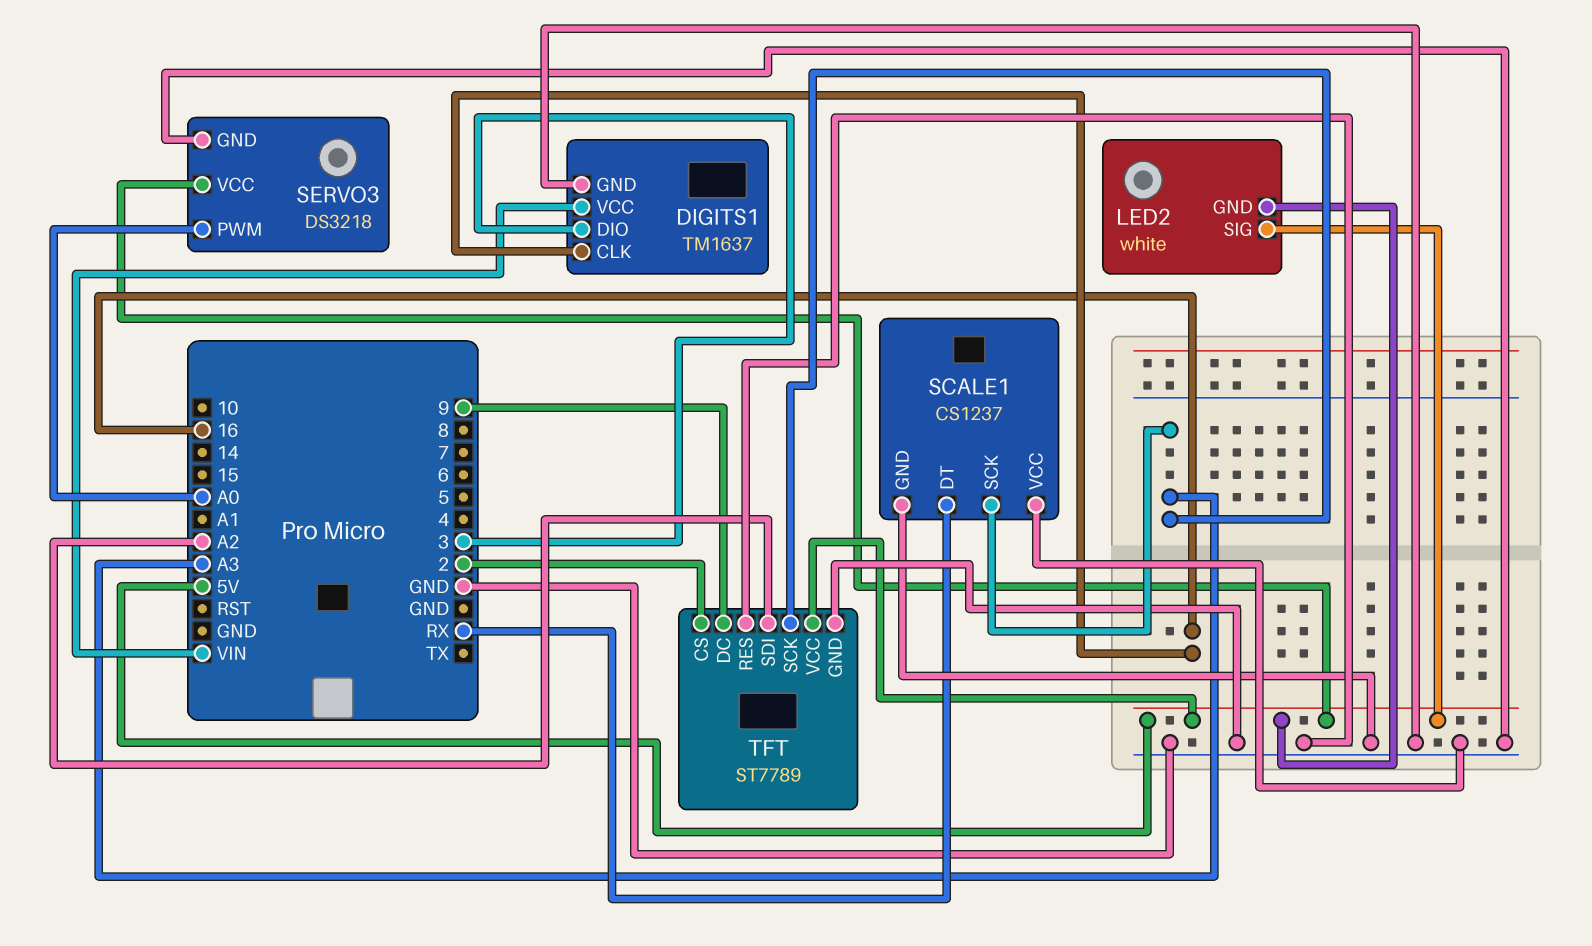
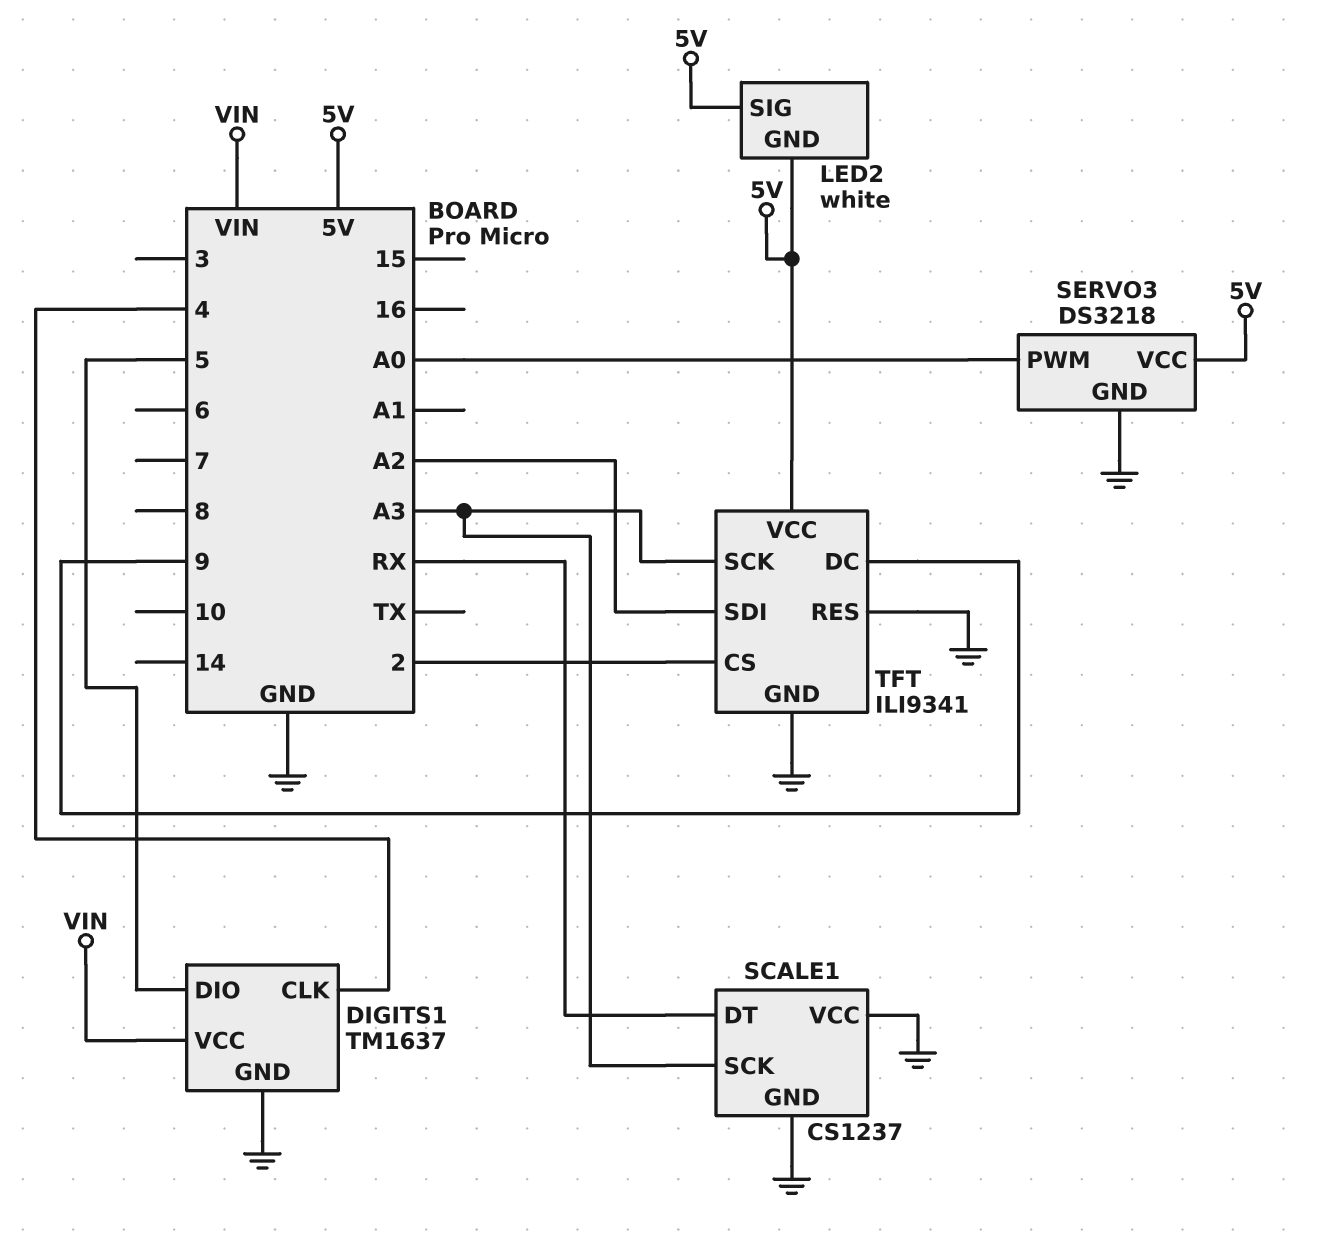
DIGITS1 pin CLK: 16 -> 4
DIGITS1 pin DIO: 3 -> 5
TFT: ST7789 -> ILI9341

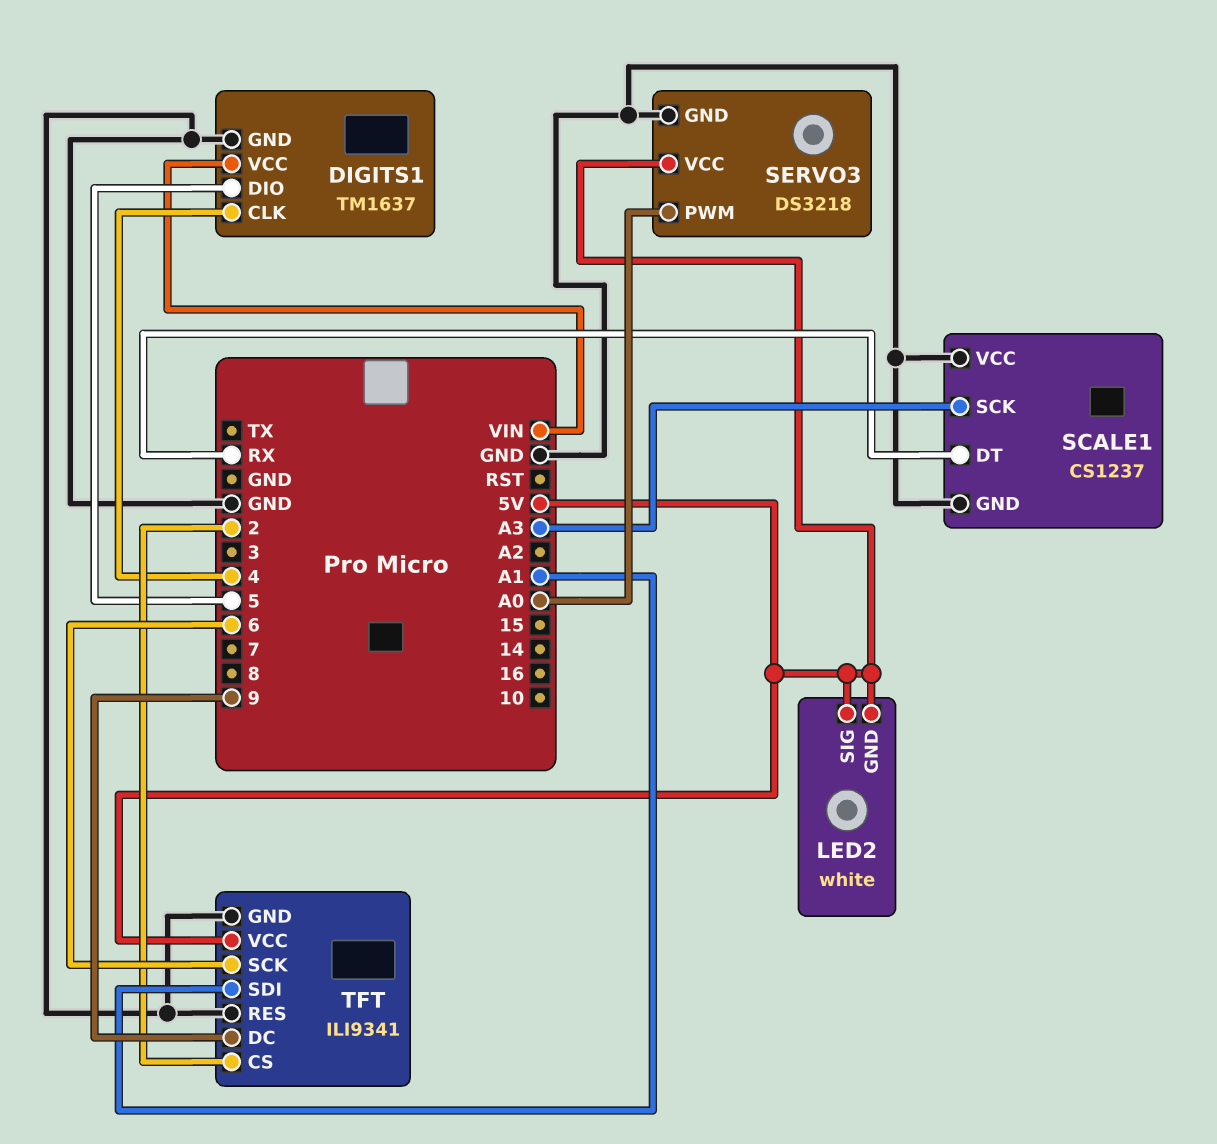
TFT pin SCK: A3 -> 6
TFT pin SDI: A2 -> A1

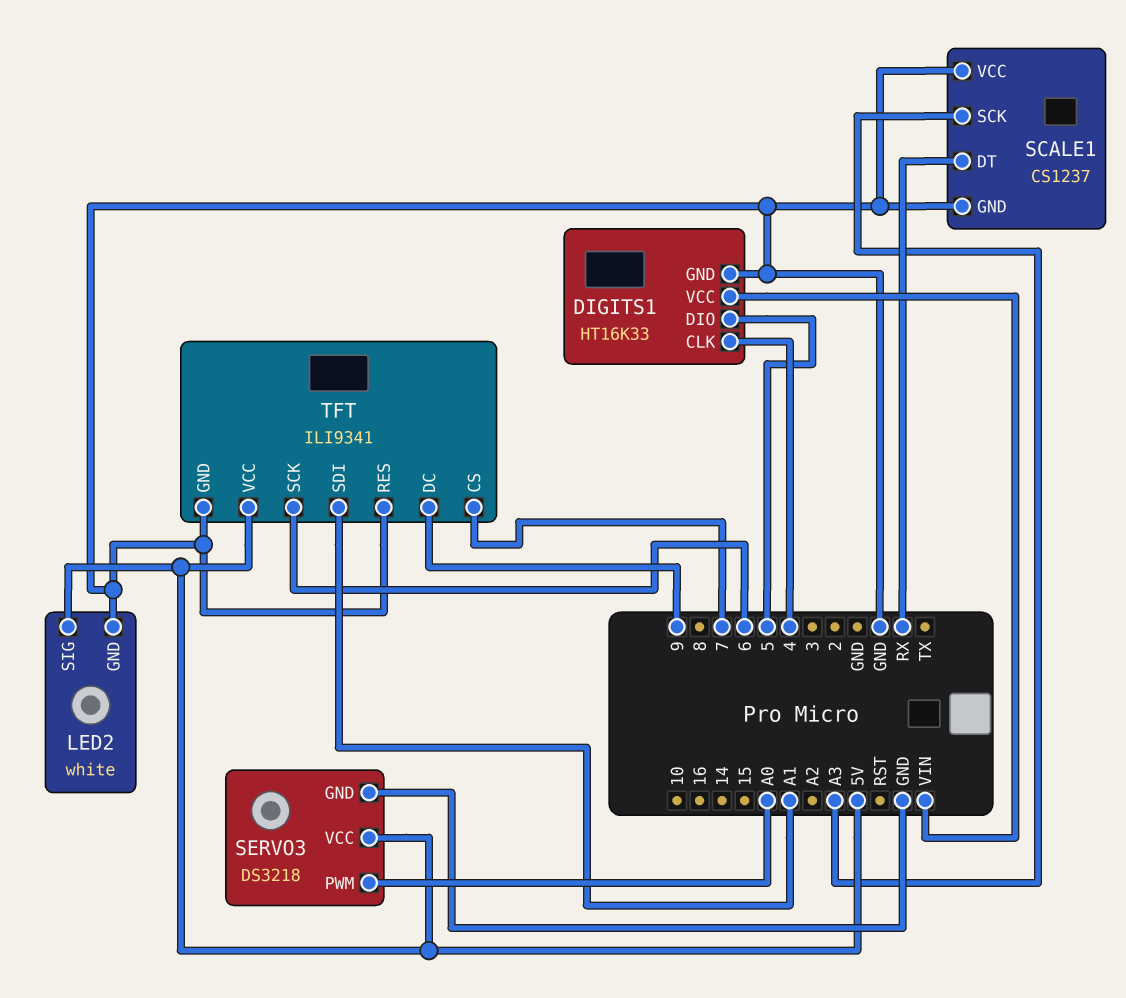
DIGITS1: TM1637 -> HT16K33
LED2 pin GND: 5V -> GND
TFT pin CS: 2 -> 7

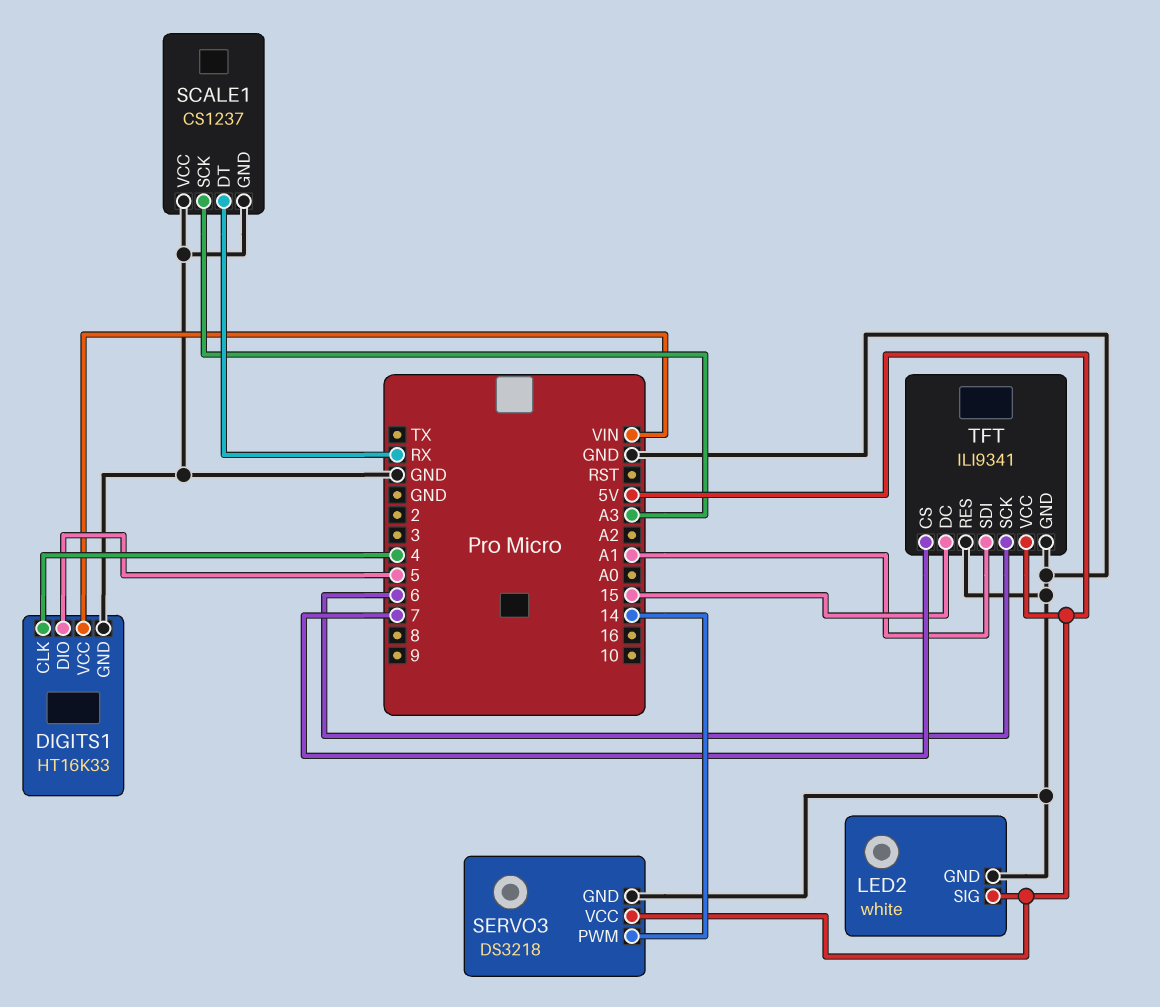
SERVO3 pin PWM: A0 -> 14
TFT pin DC: 9 -> 15

